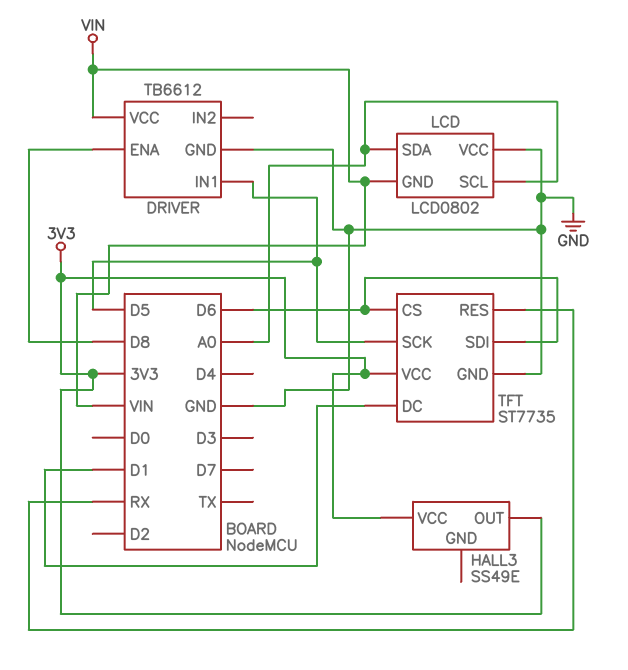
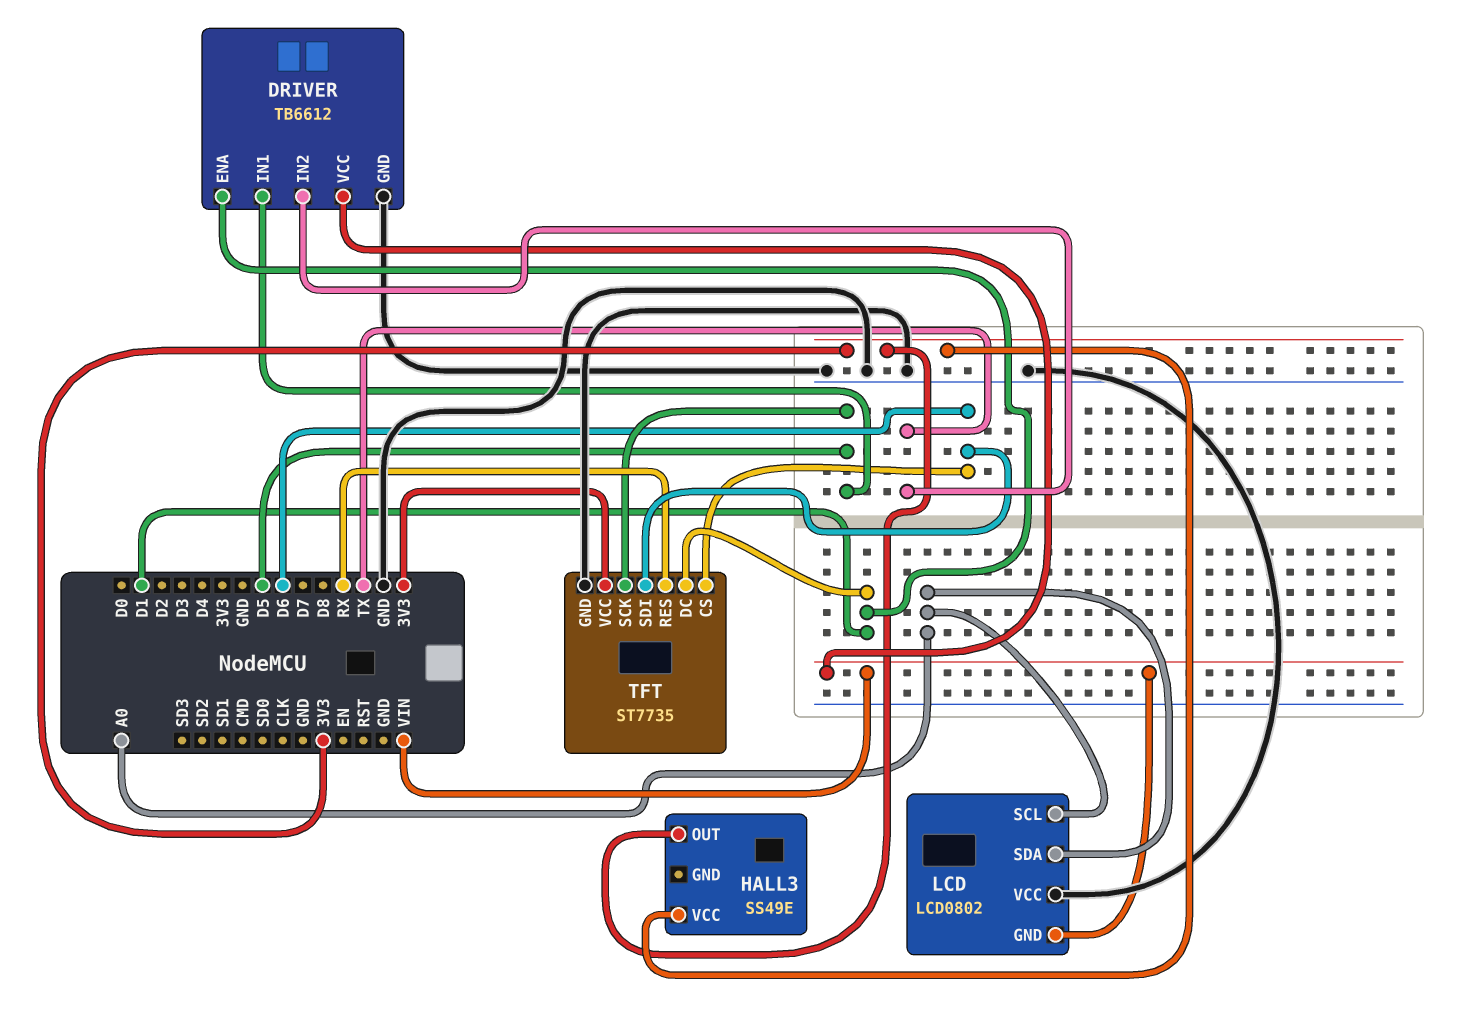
DRIVER pin ENA: D8 -> D1
DRIVER pin IN2: none -> TX

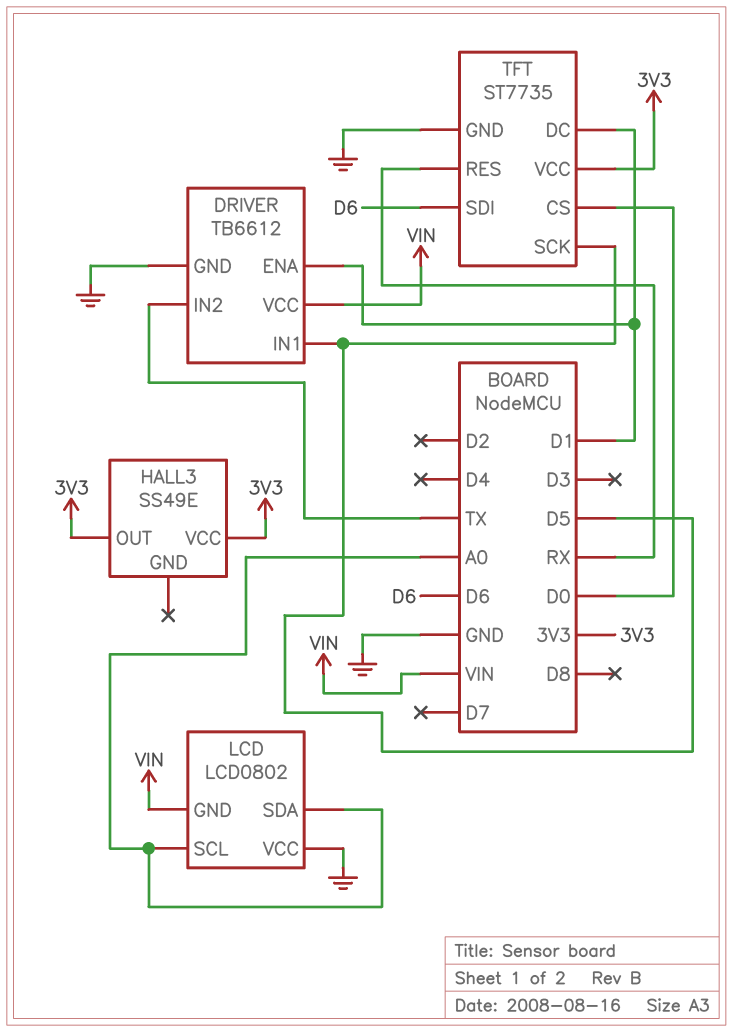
TFT pin CS: D6 -> D0

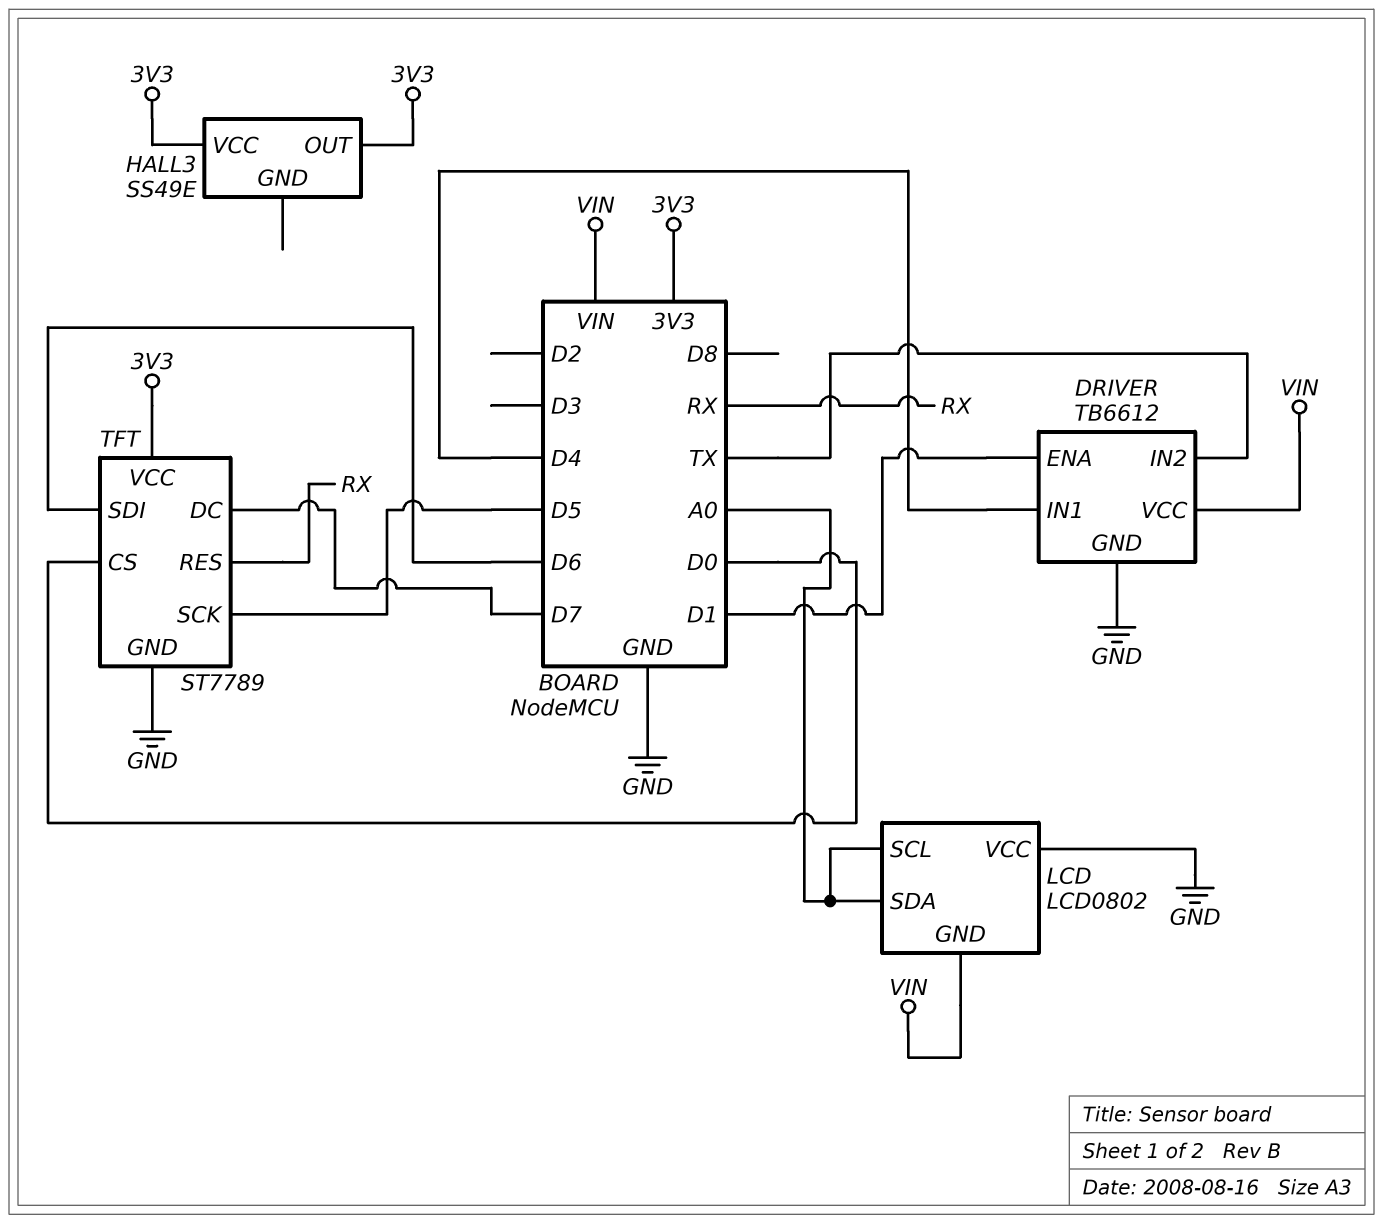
DRIVER pin IN1: D5 -> D4
TFT: ST7735 -> ST7789
TFT pin DC: D1 -> D7

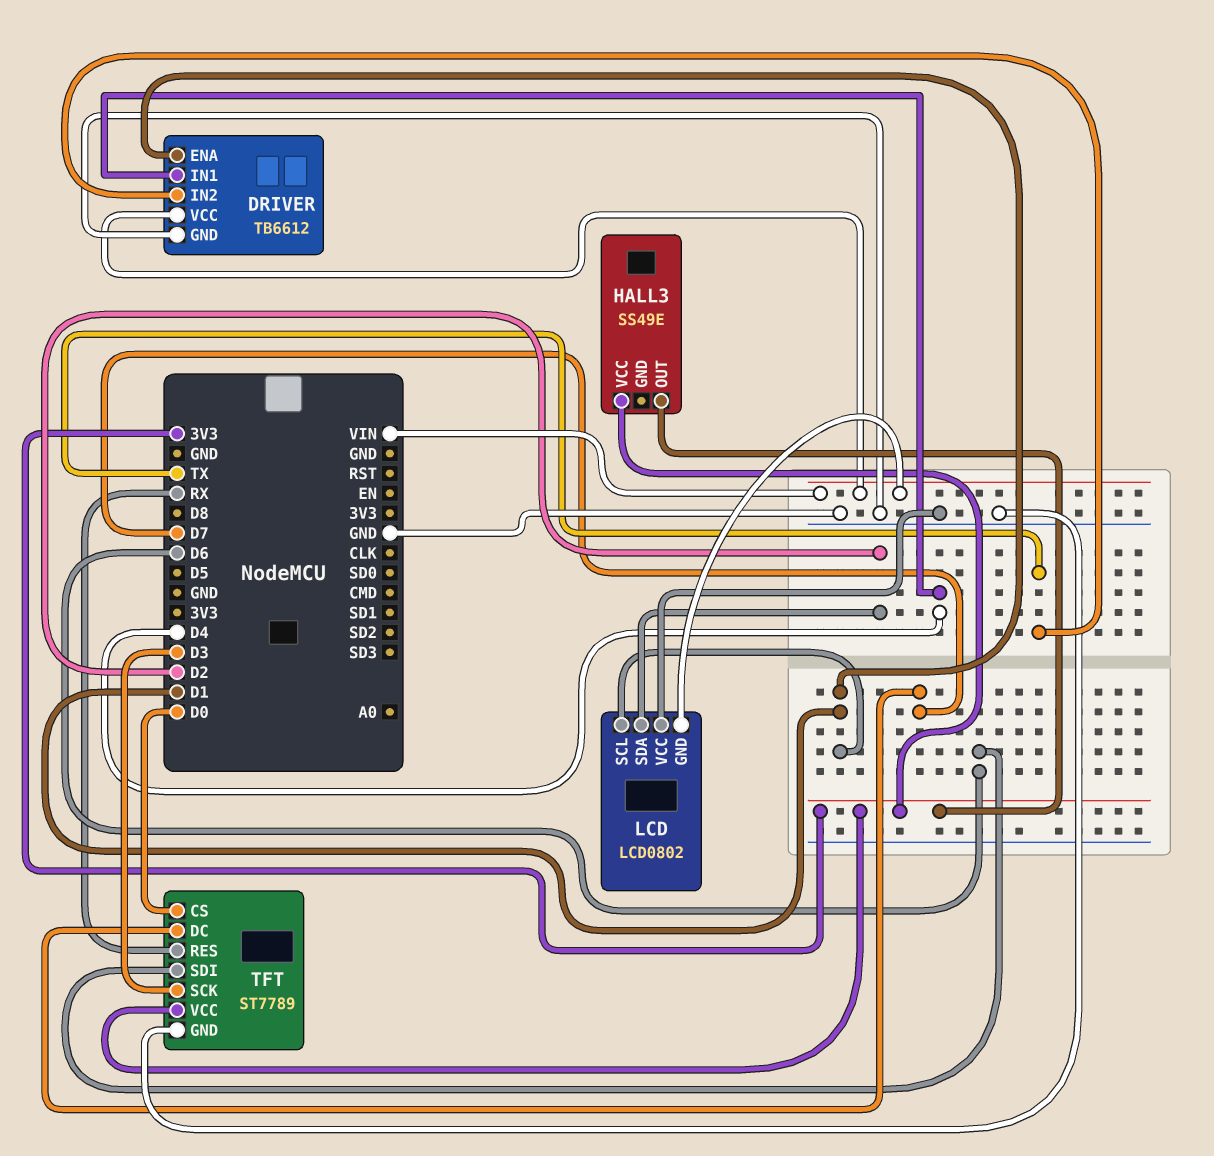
LCD pin SCL: A0 -> D1
LCD pin SDA: A0 -> D2
TFT pin SCK: D5 -> D3

